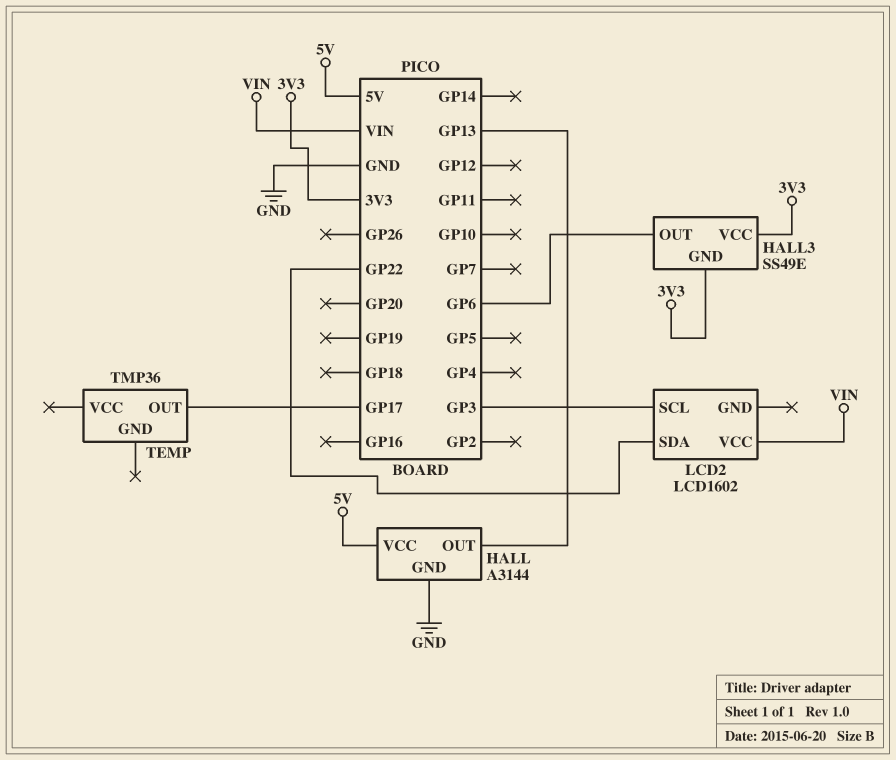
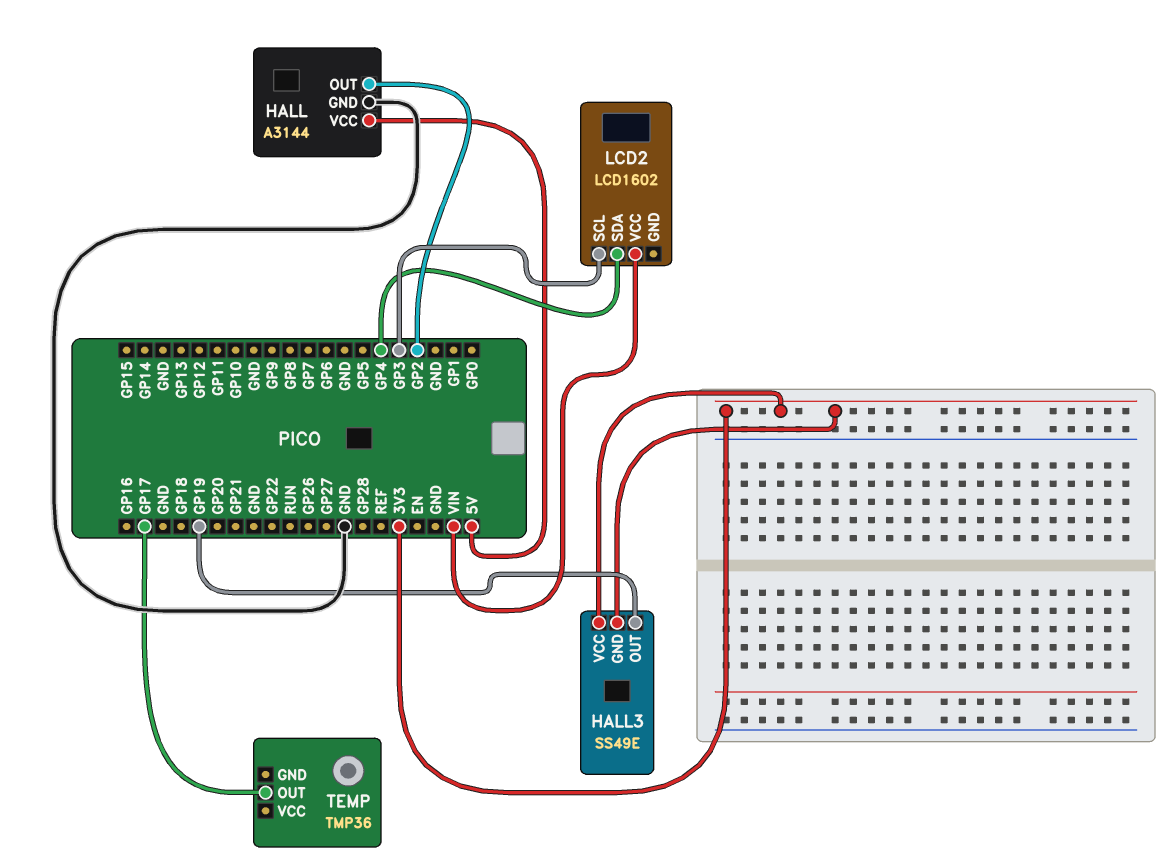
HALL pin OUT: GP13 -> GP2
HALL3 pin OUT: GP6 -> GP19
LCD2 pin SDA: GP22 -> GP4

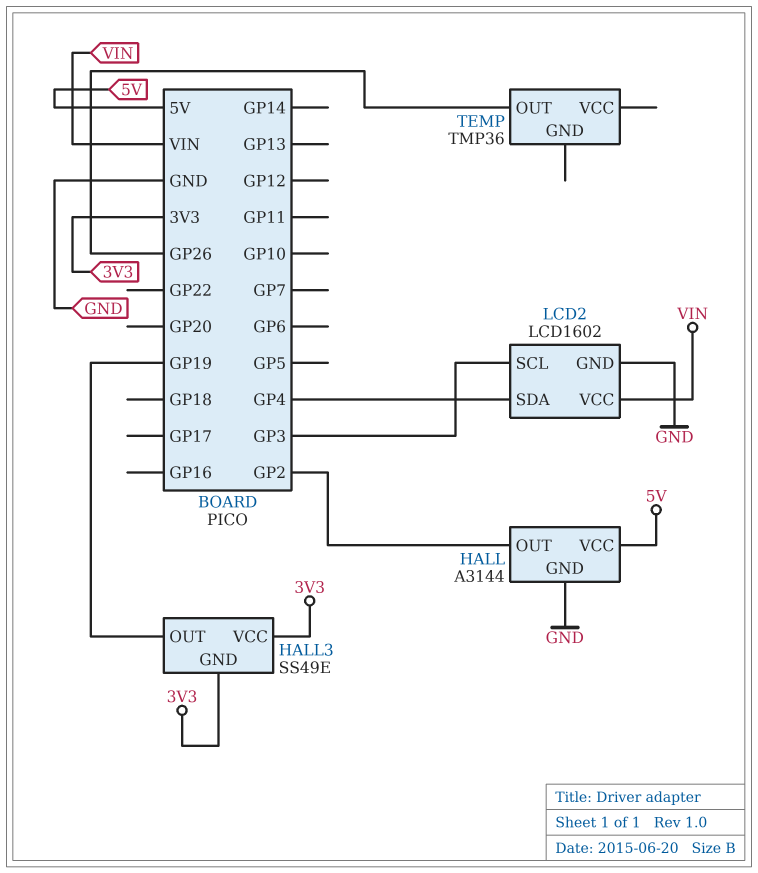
LCD2 pin GND: none -> GND
TEMP pin OUT: GP17 -> GP26

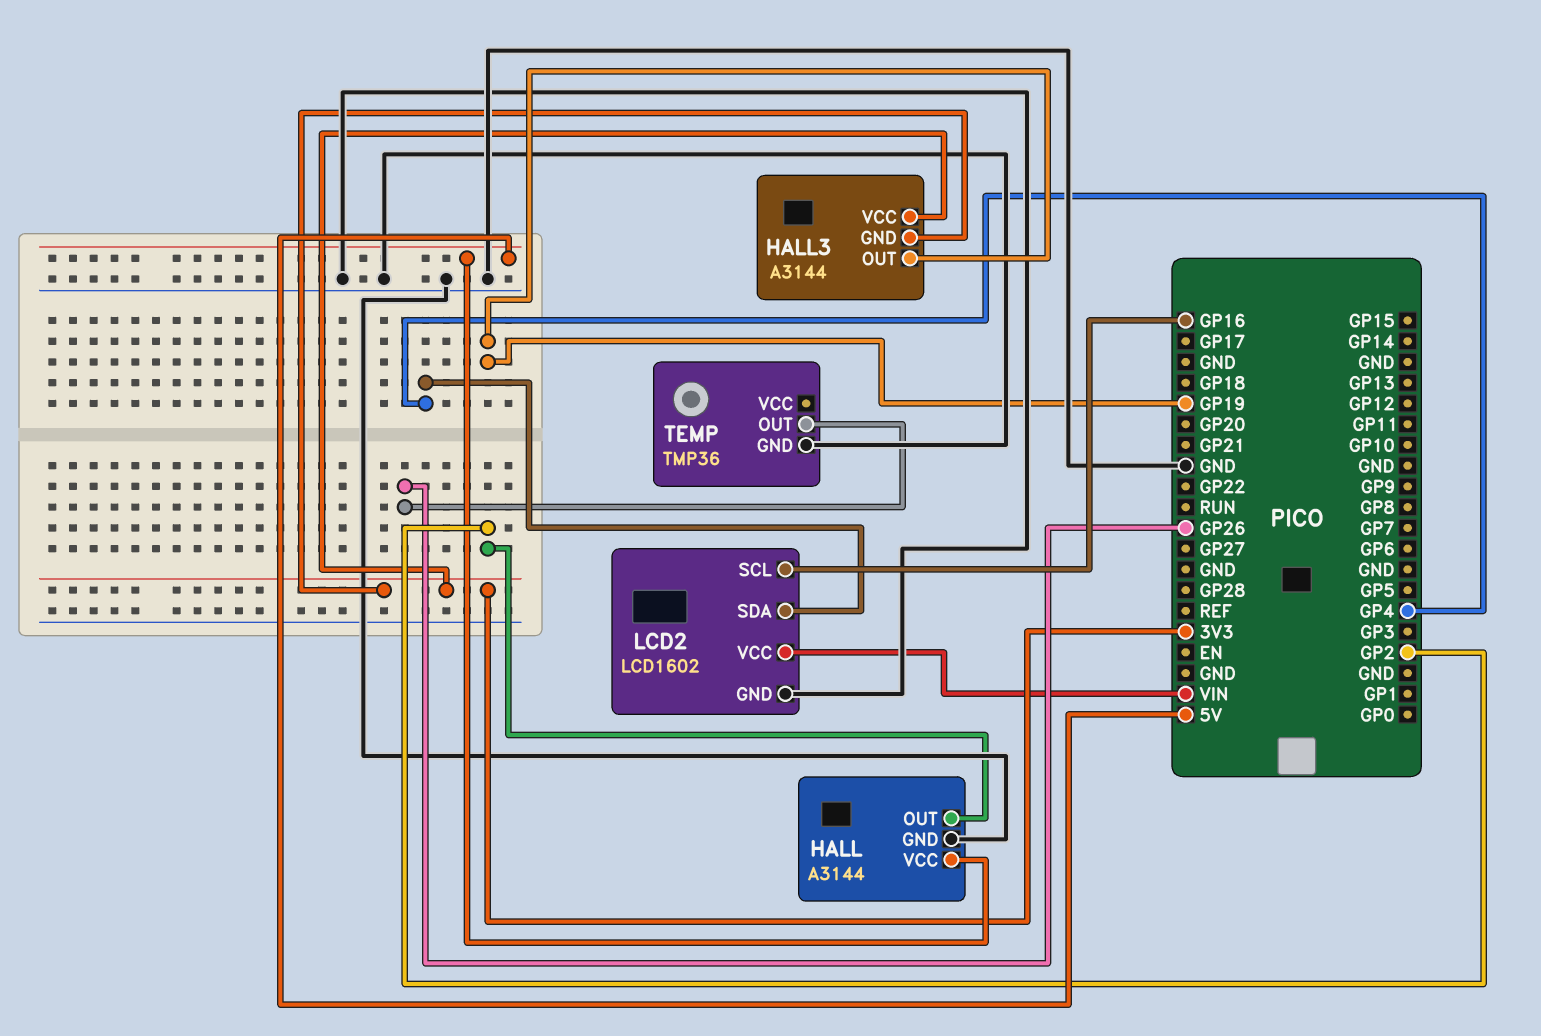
HALL3: SS49E -> A3144
LCD2 pin SCL: GP3 -> GP16
TEMP pin GND: none -> GND

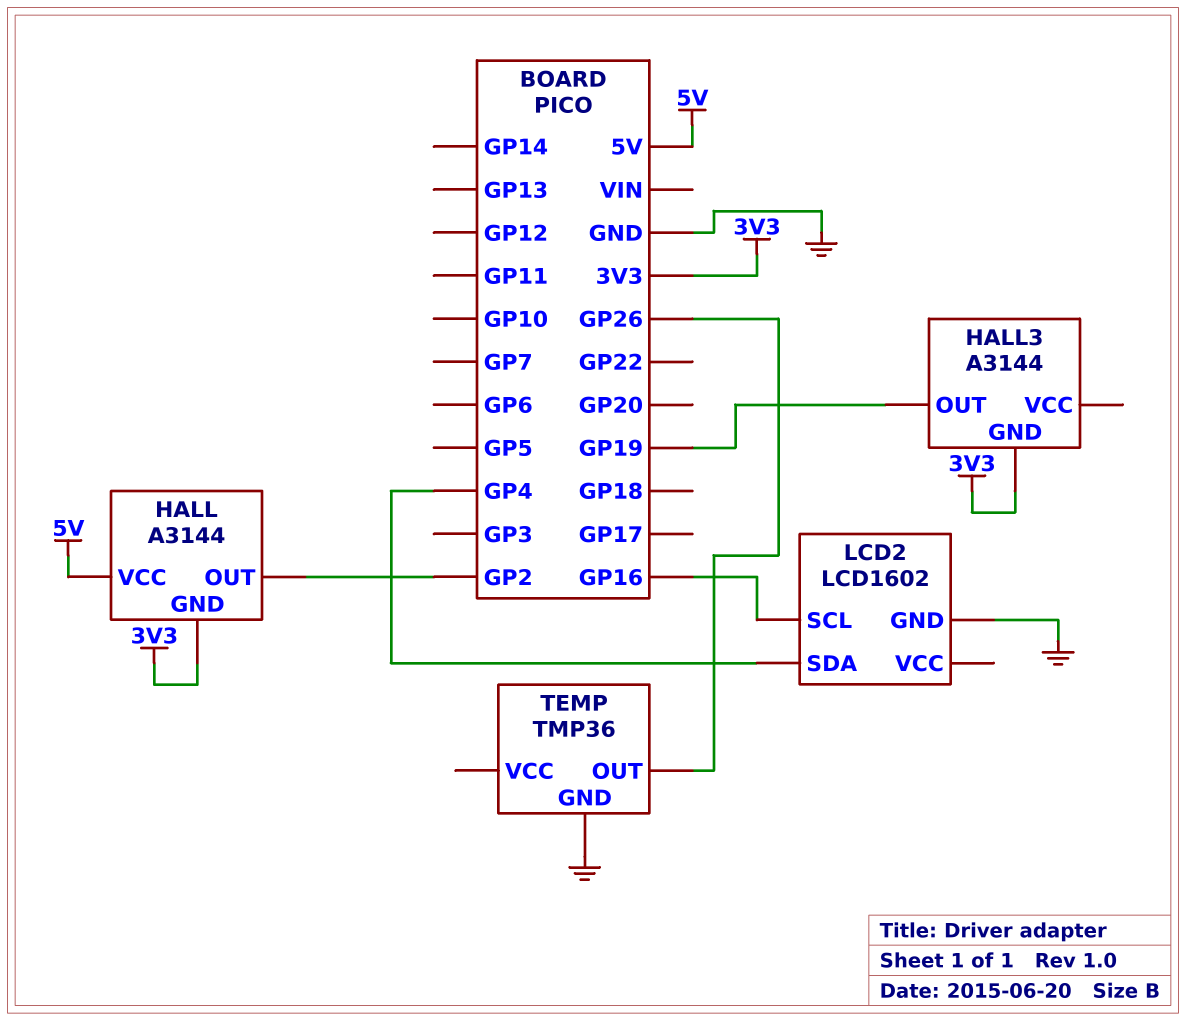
HALL pin GND: GND -> 3V3
HALL3 pin VCC: 3V3 -> none
LCD2 pin VCC: VIN -> none

